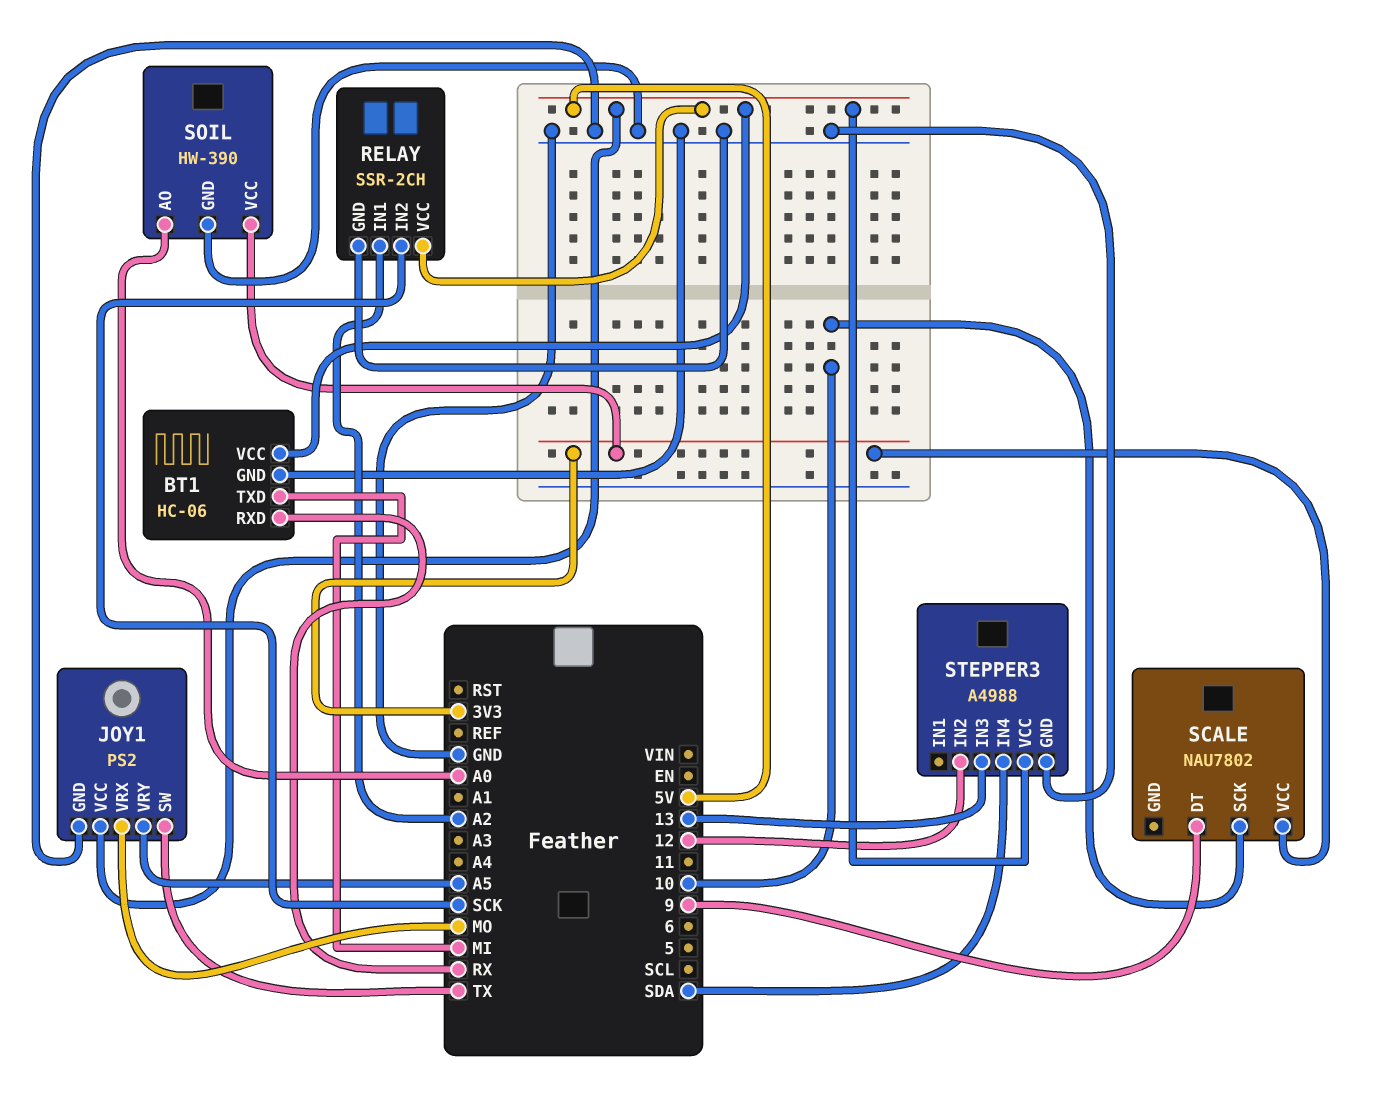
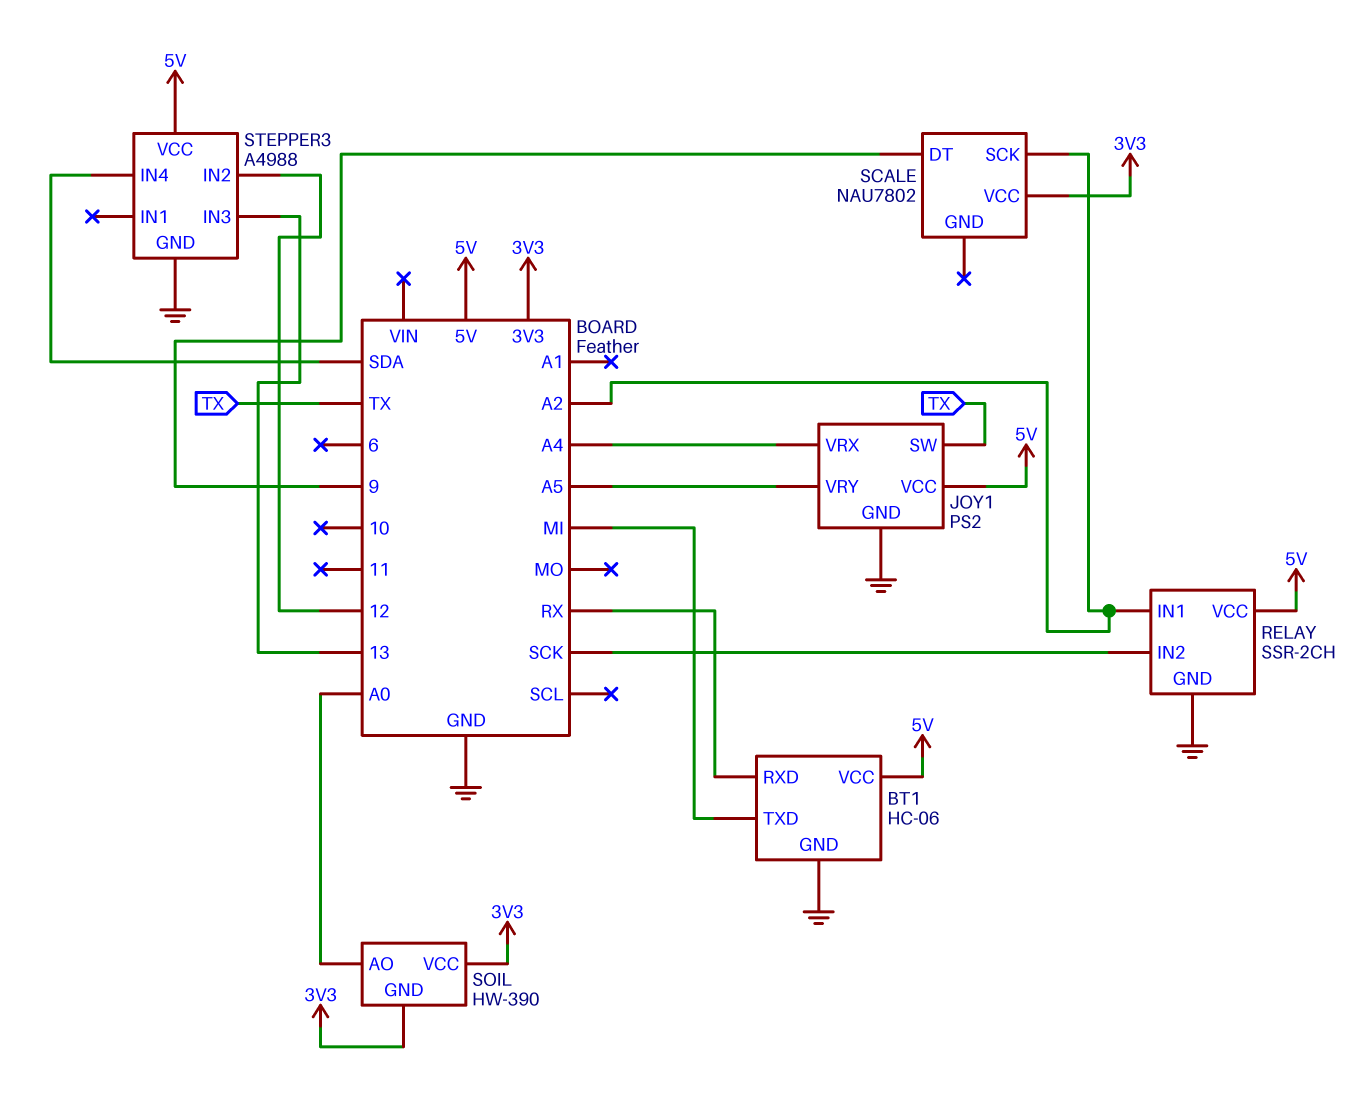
JOY1 pin VRX: MO -> A4
SCALE pin SCK: 10 -> A2
SOIL pin GND: GND -> 3V3

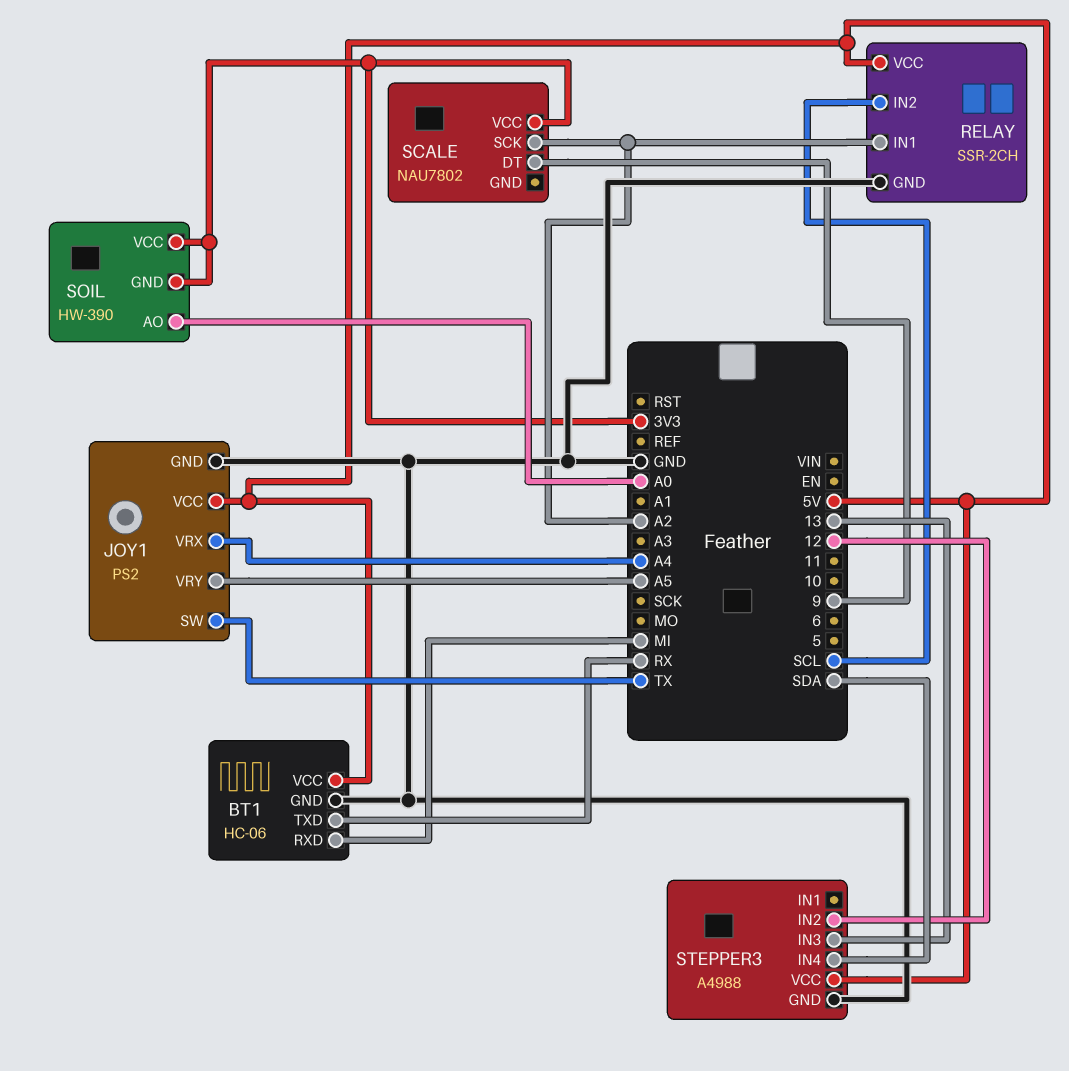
BT1 pin RXD: RX -> MI
BT1 pin TXD: MI -> RX
RELAY pin IN2: SCK -> SCL

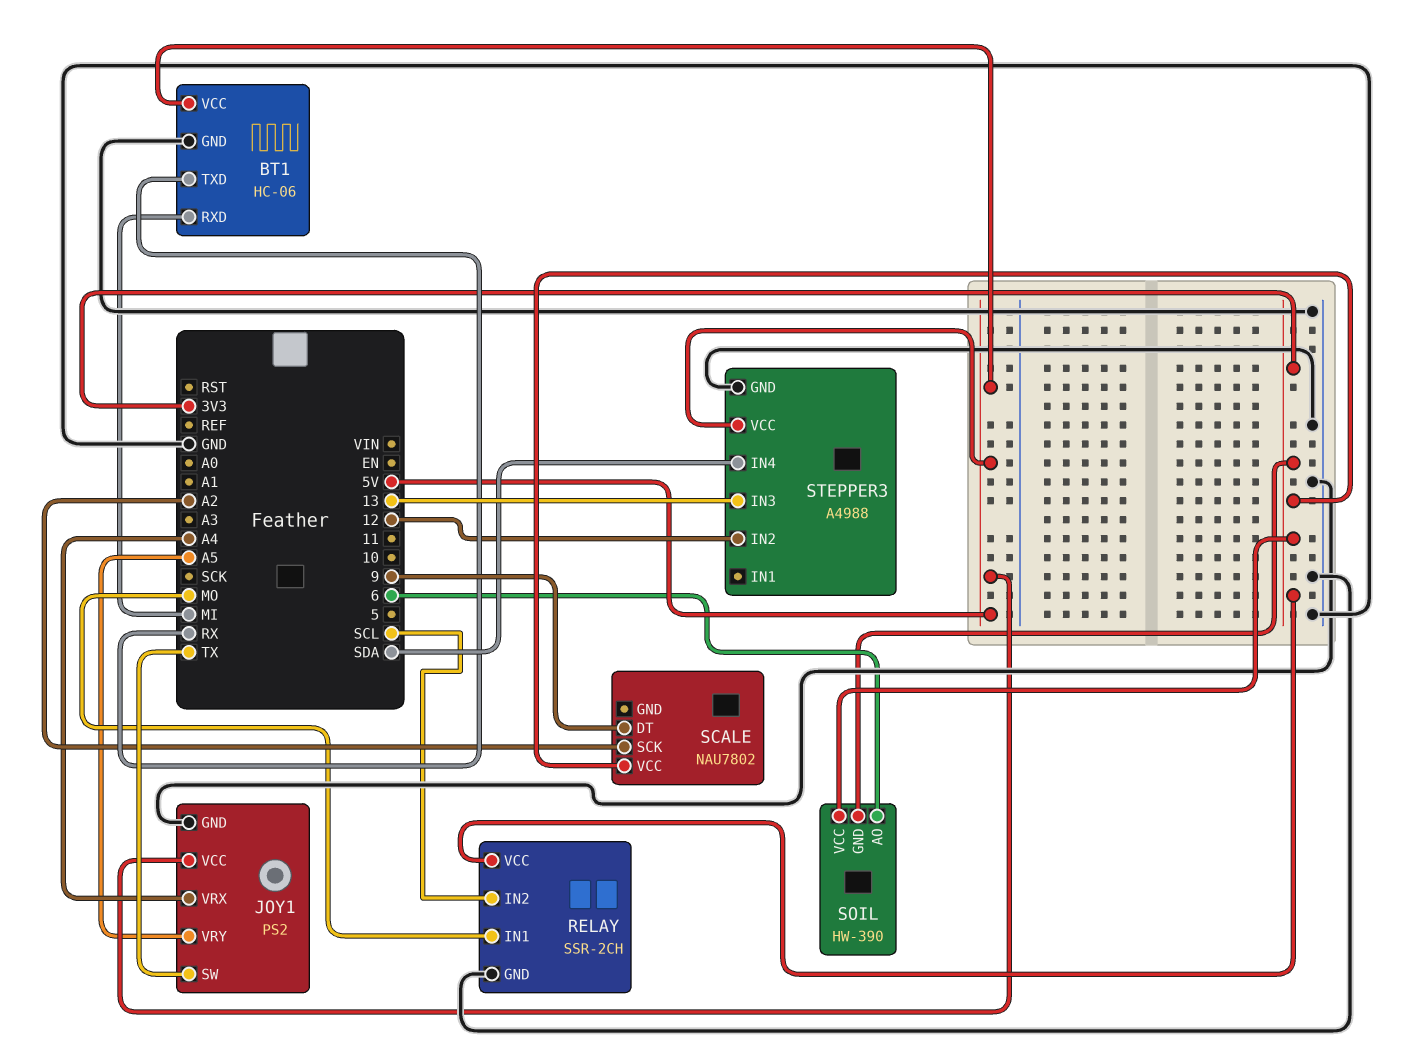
RELAY pin IN1: A2 -> MO
RELAY pin VCC: 5V -> 3V3
SOIL pin AO: A0 -> 6

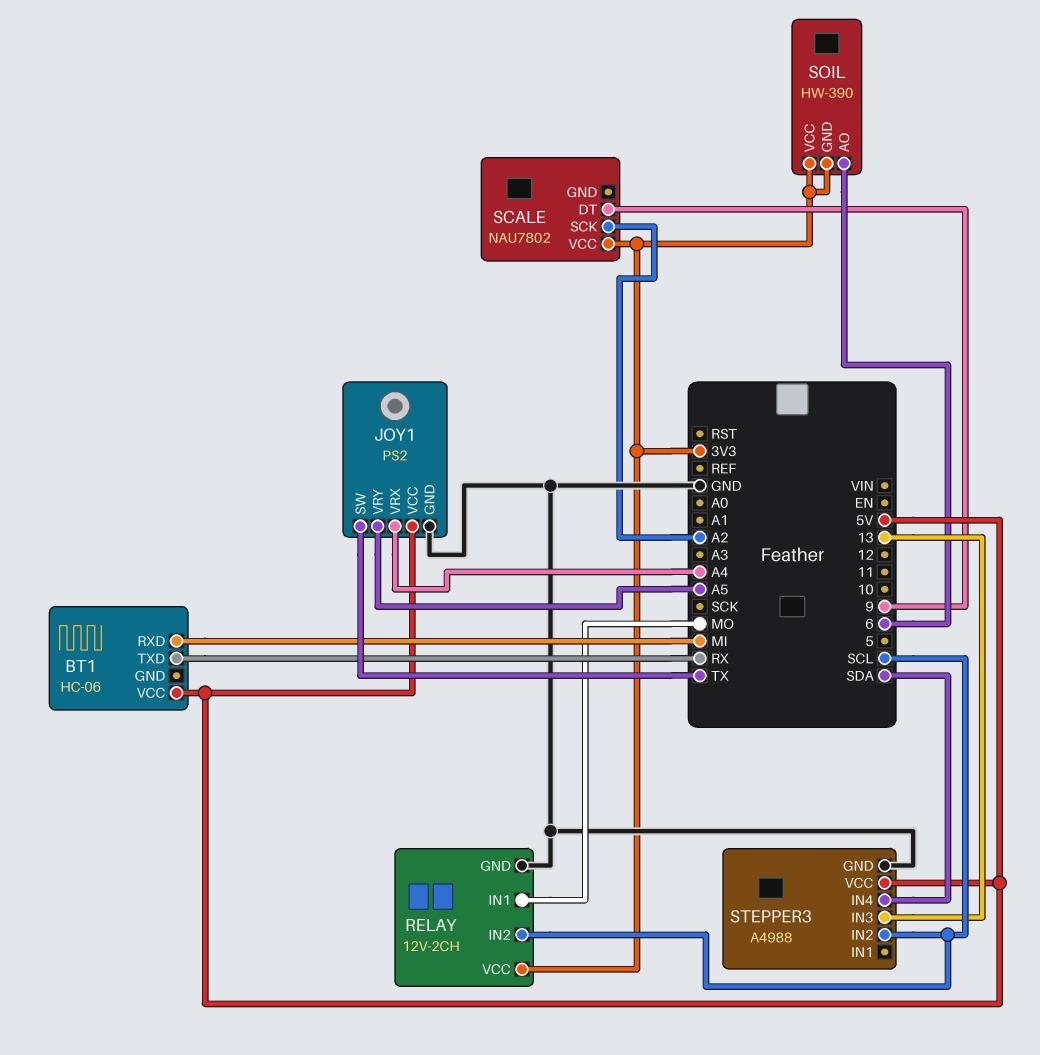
BT1 pin GND: GND -> none
RELAY: SSR-2CH -> 12V-2CH
STEPPER3 pin IN2: 12 -> SCL

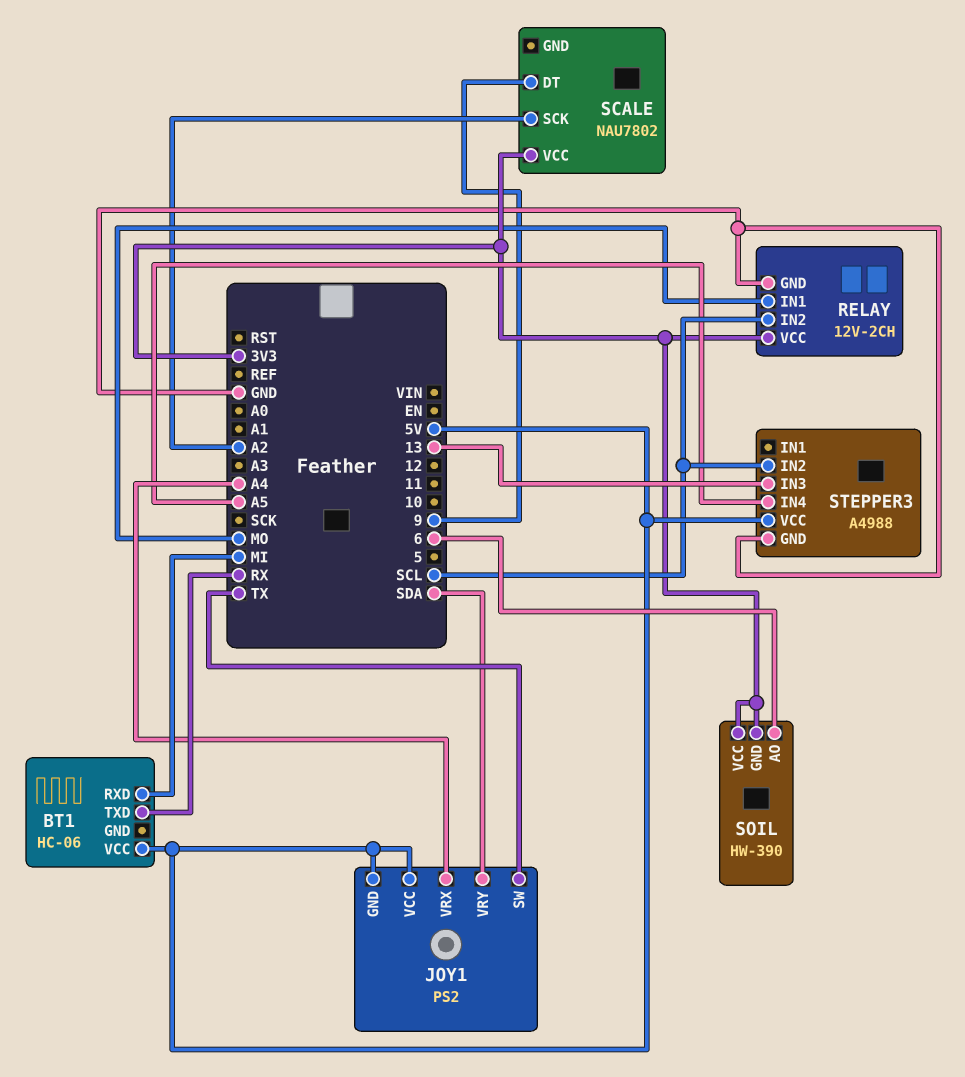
JOY1 pin GND: GND -> 5V
JOY1 pin VRY: A5 -> SDA
STEPPER3 pin IN4: SDA -> A5

